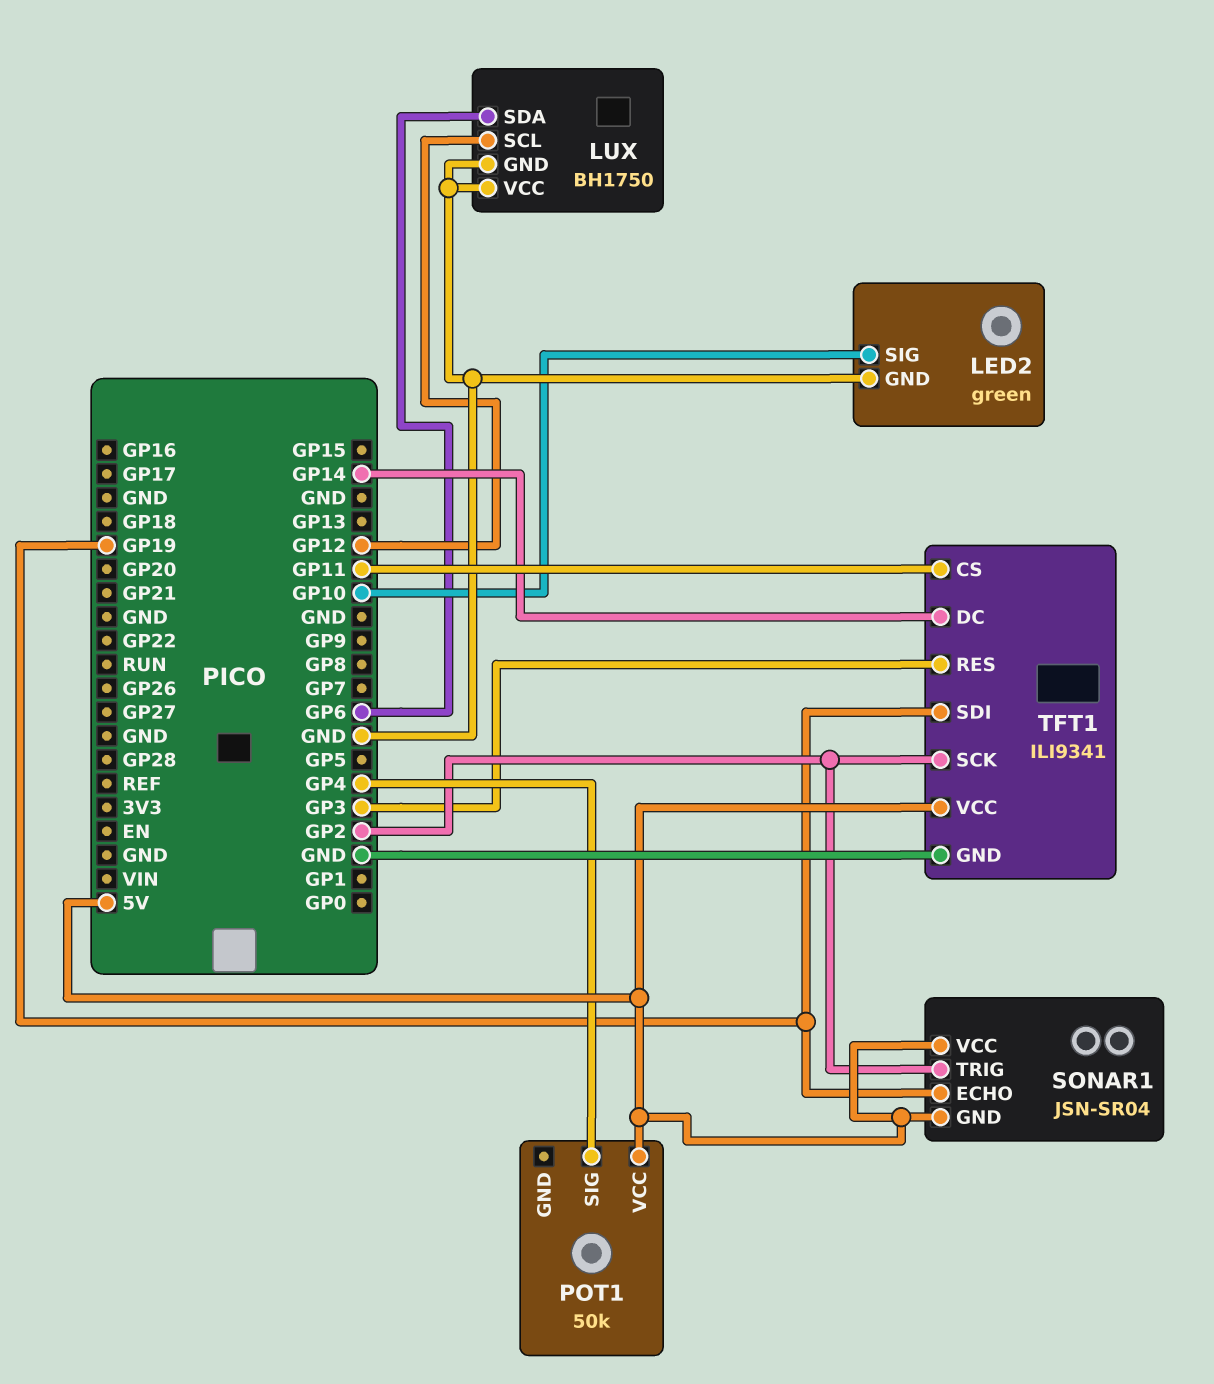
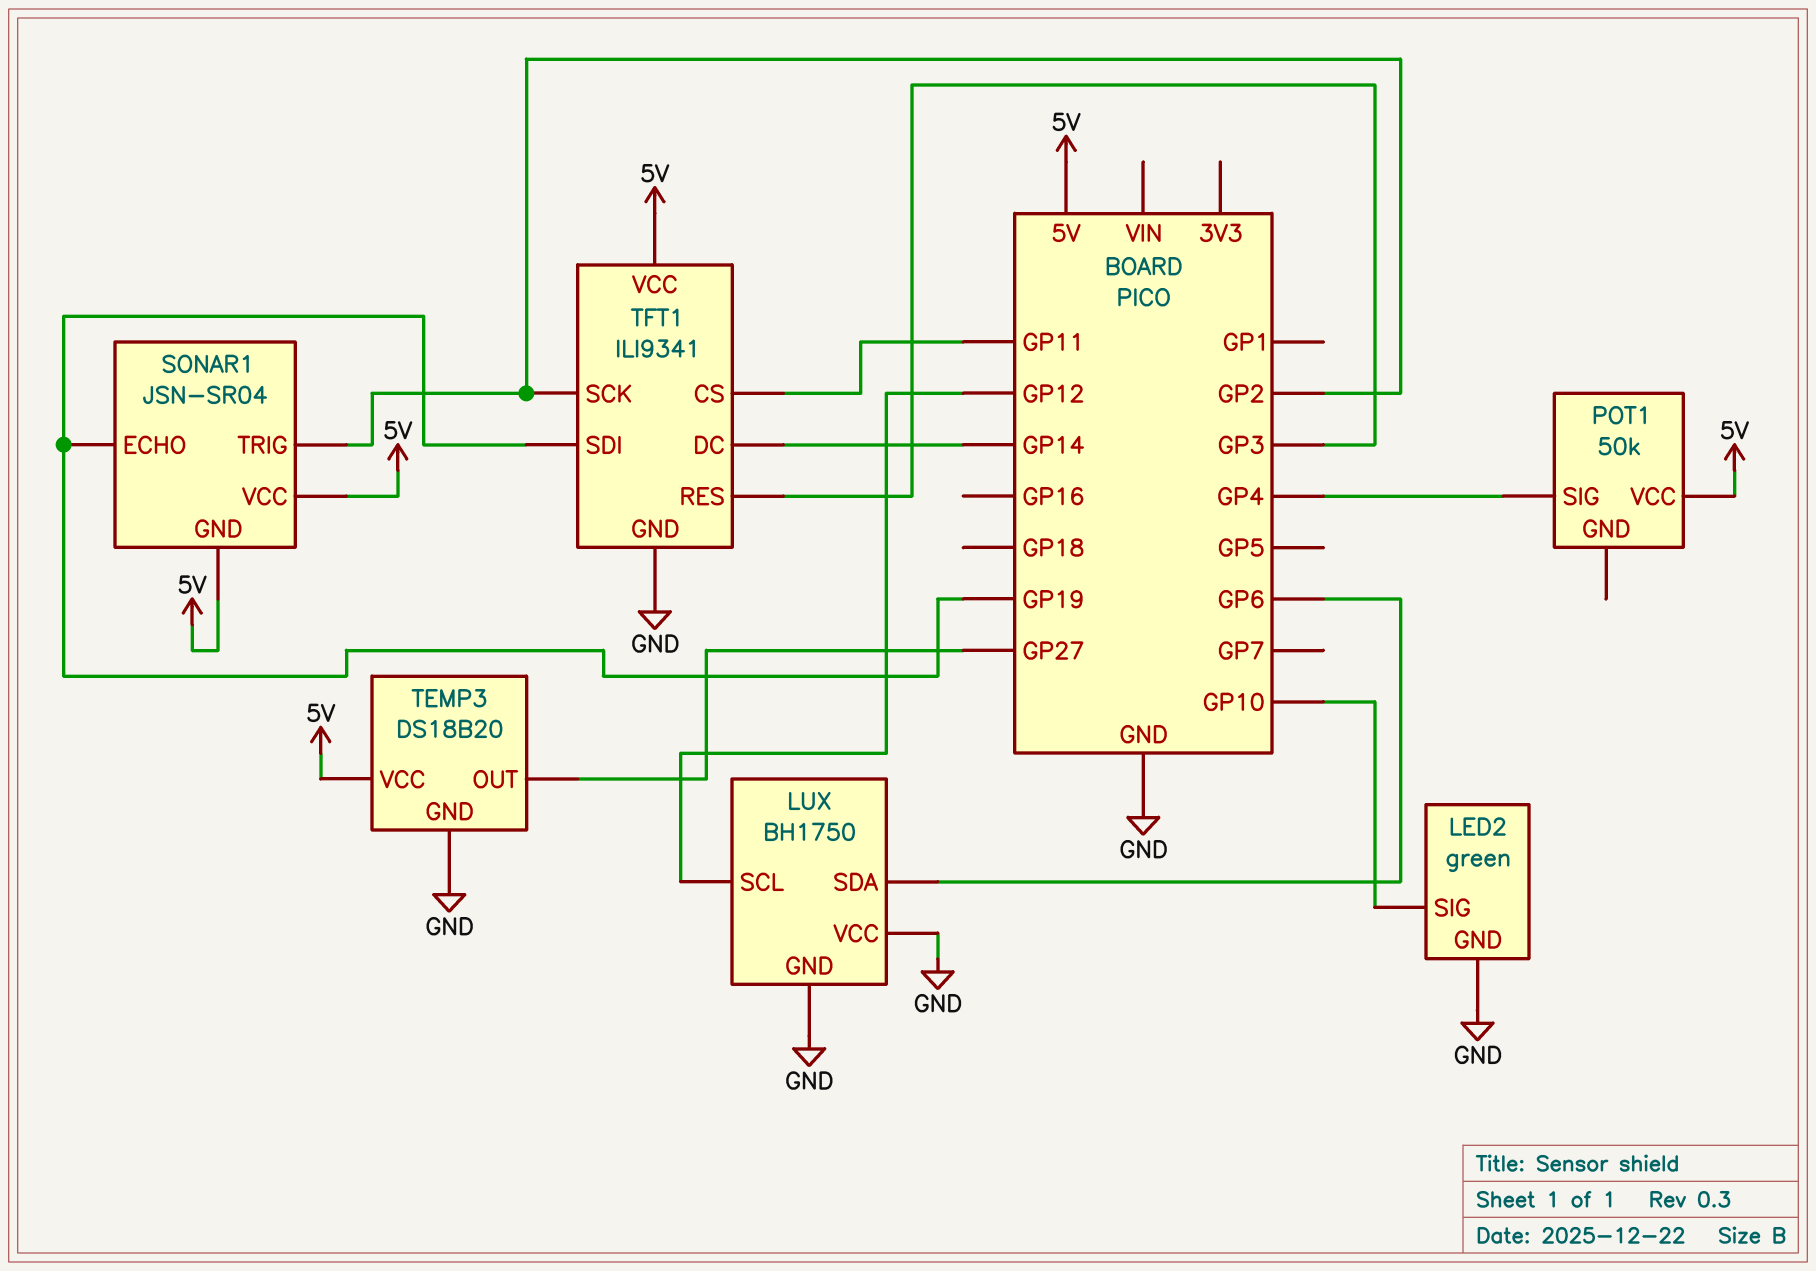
TEMP3: none -> DS18B20
TEMP3 pin GND: none -> GND
TEMP3 pin OUT: none -> GP27
TEMP3 pin VCC: none -> 5V

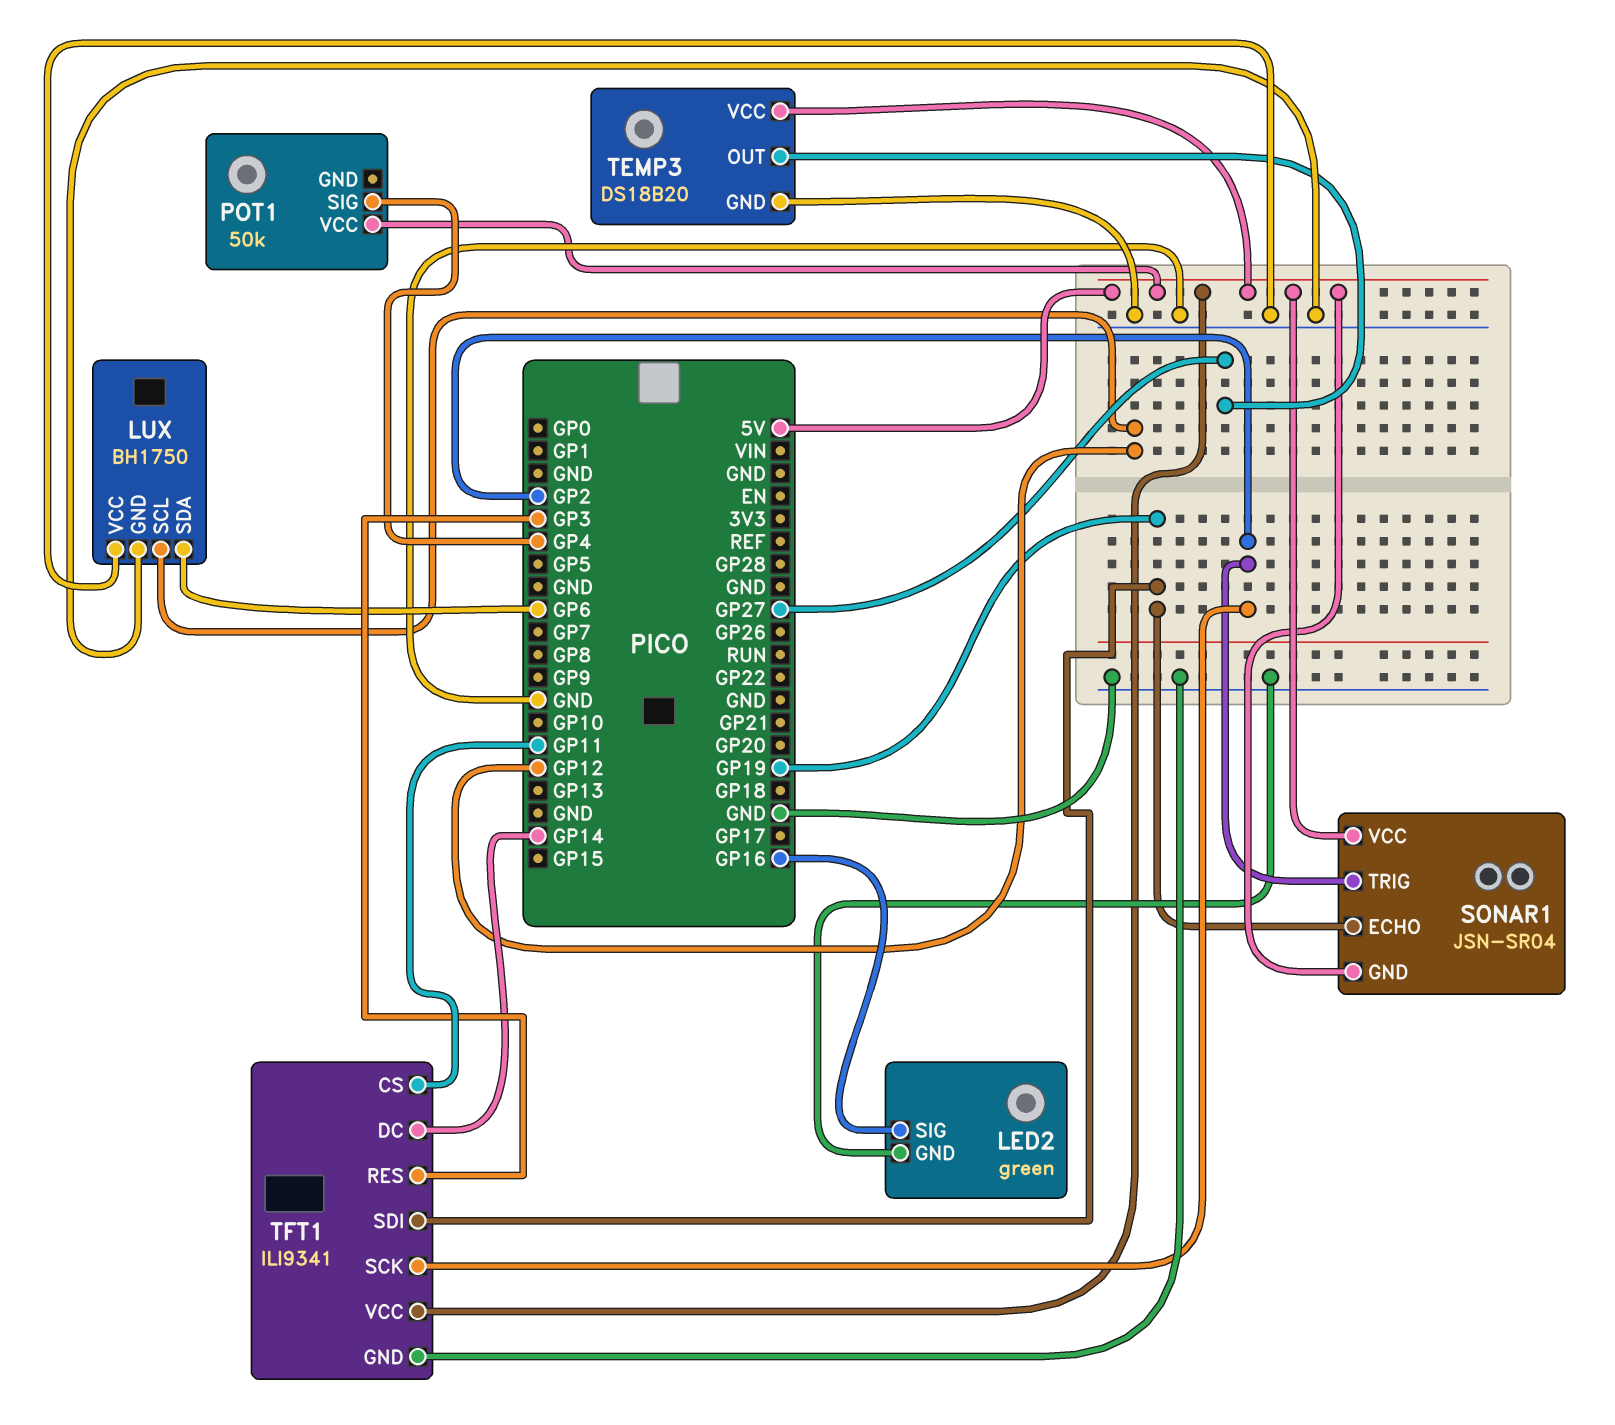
LED2 pin SIG: GP10 -> GP16

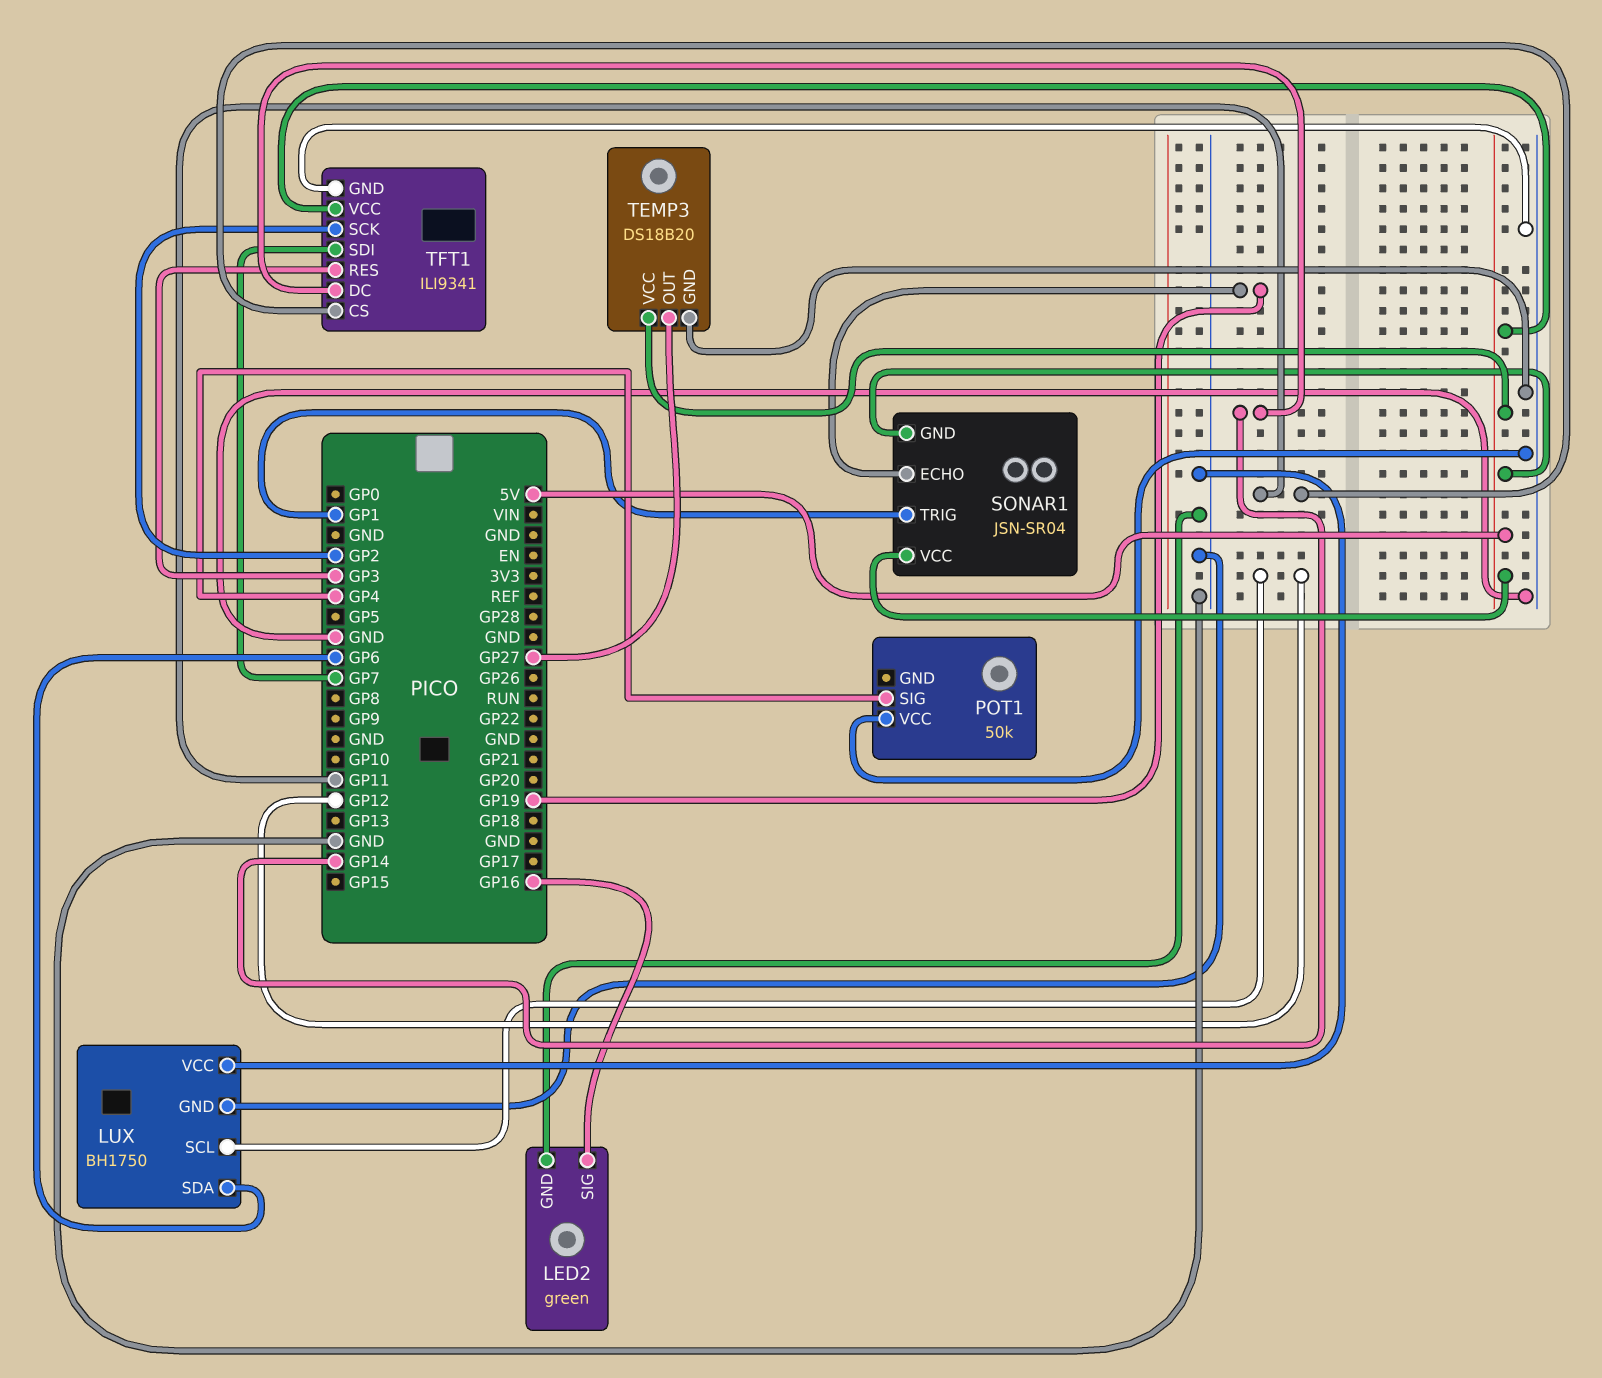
POT1 pin VCC: 5V -> GND
SONAR1 pin TRIG: GP2 -> GP1
TFT1 pin SDI: GP19 -> GP7

